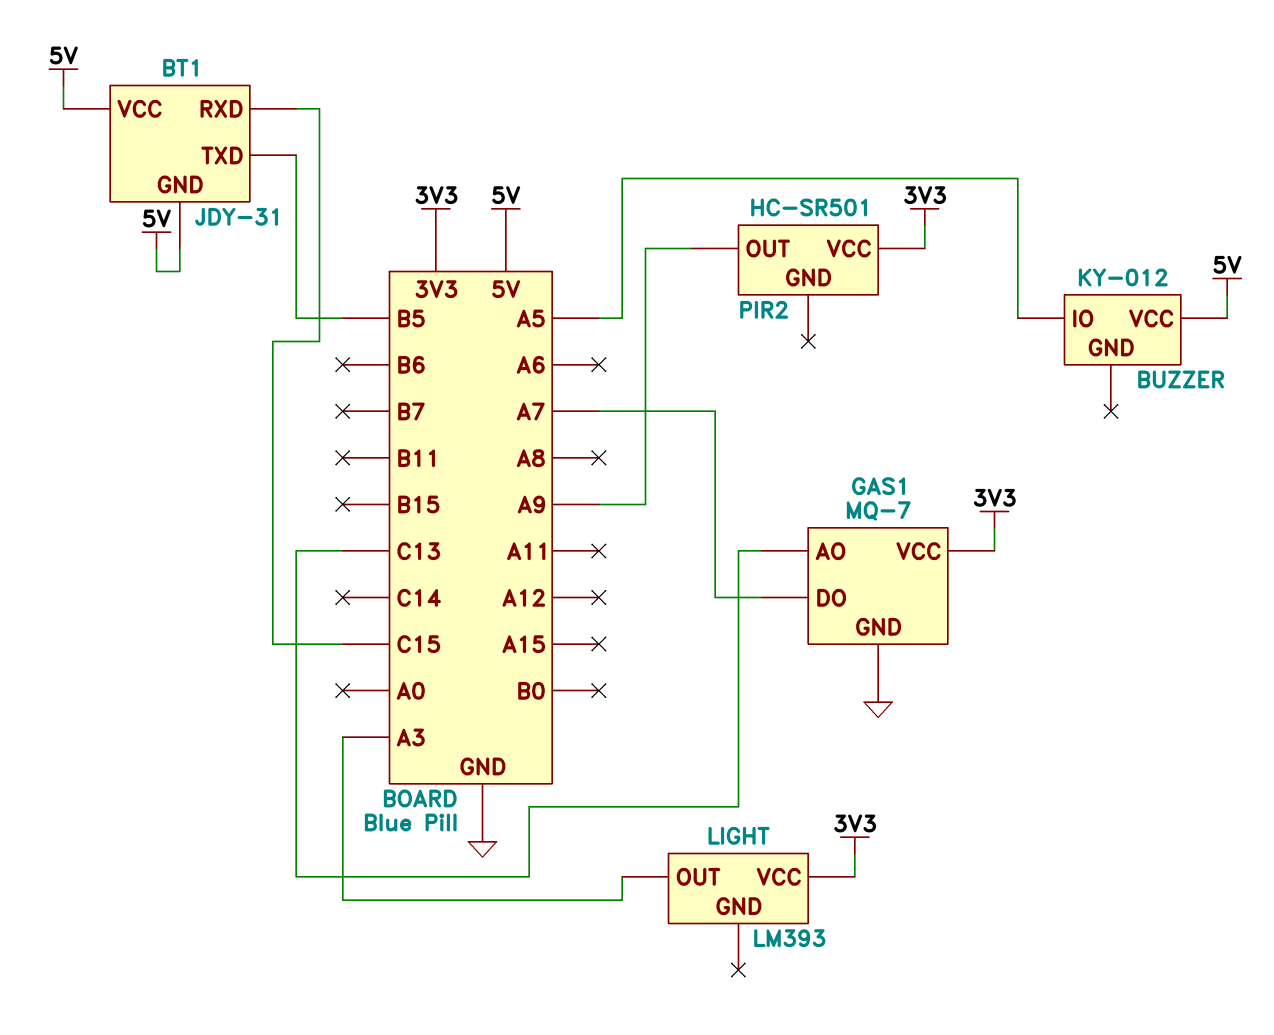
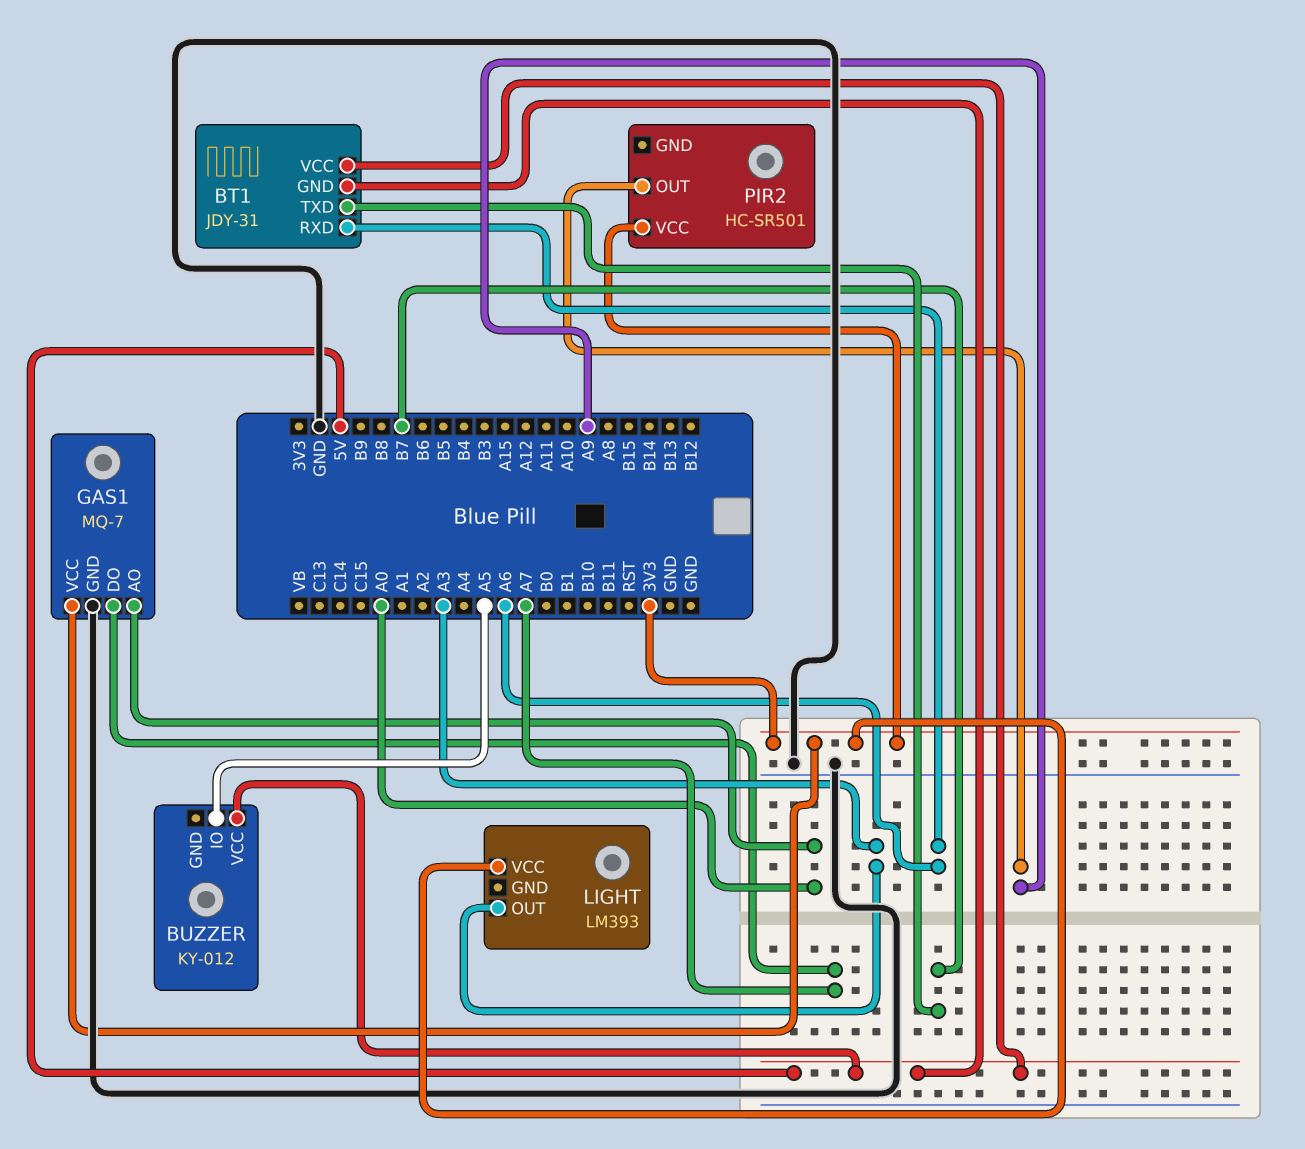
BT1 pin RXD: C15 -> A6
BT1 pin TXD: B5 -> B7
GAS1 pin AO: C13 -> A0

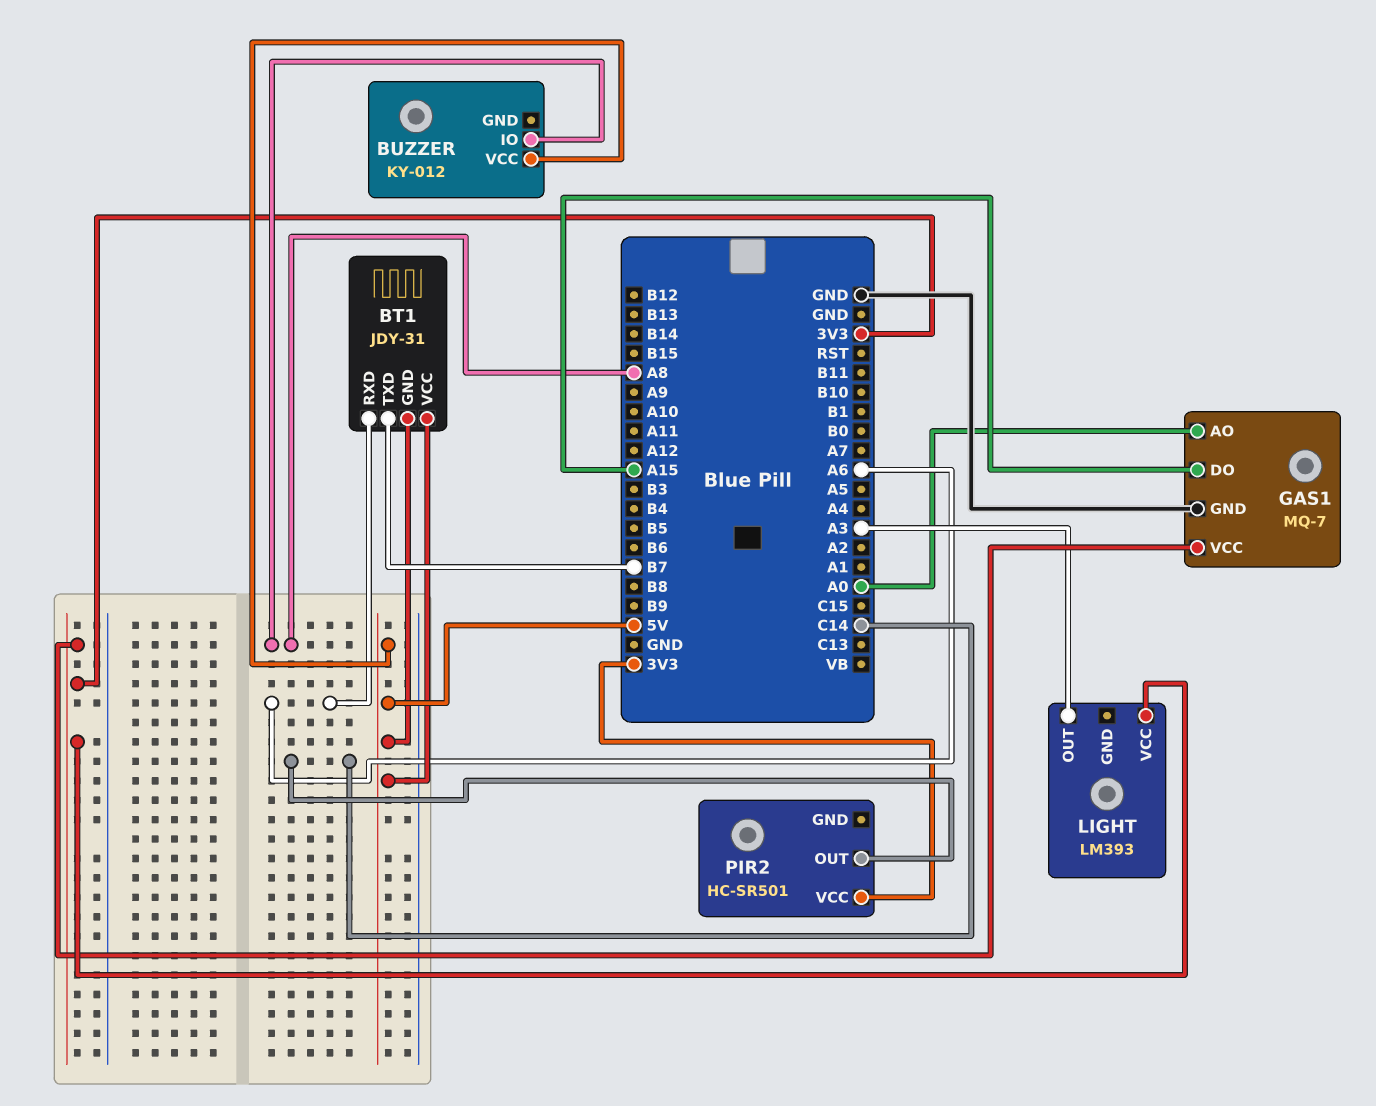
BUZZER pin IO: A5 -> A8
GAS1 pin DO: A7 -> A15
PIR2 pin OUT: A9 -> C14

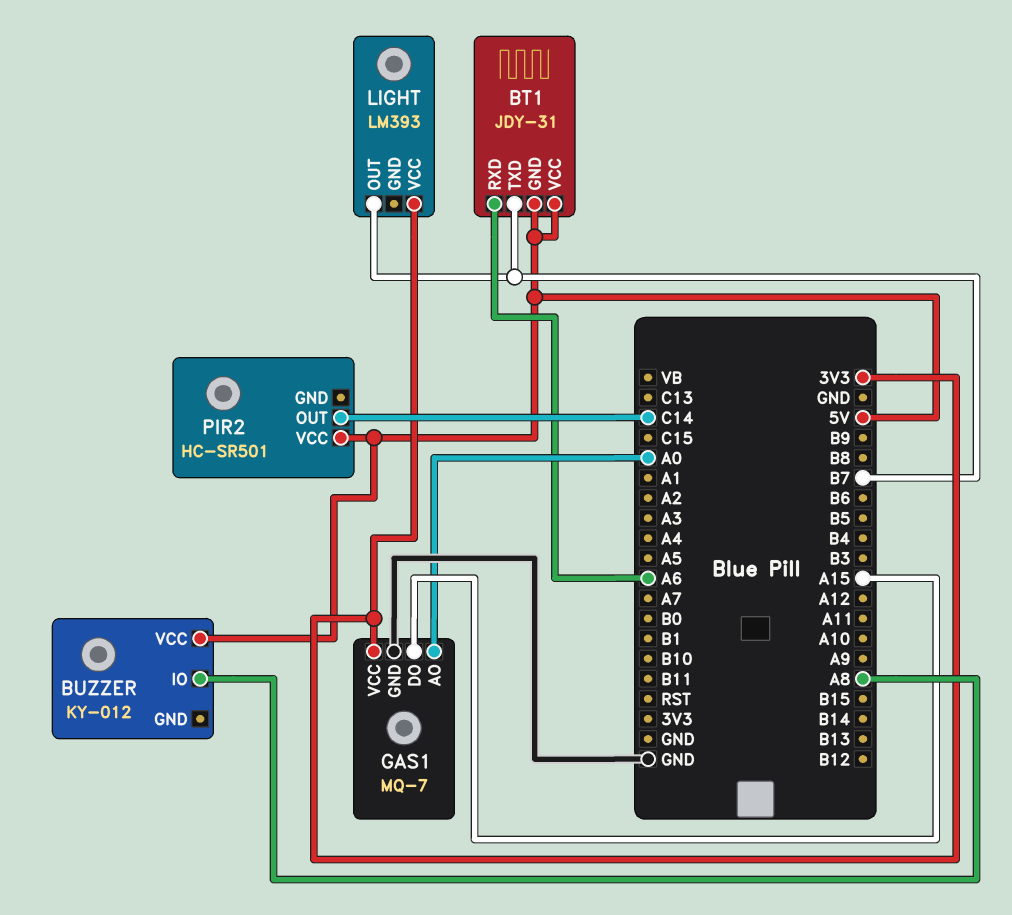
LIGHT pin OUT: A3 -> B7
PIR2 pin VCC: 3V3 -> 5V

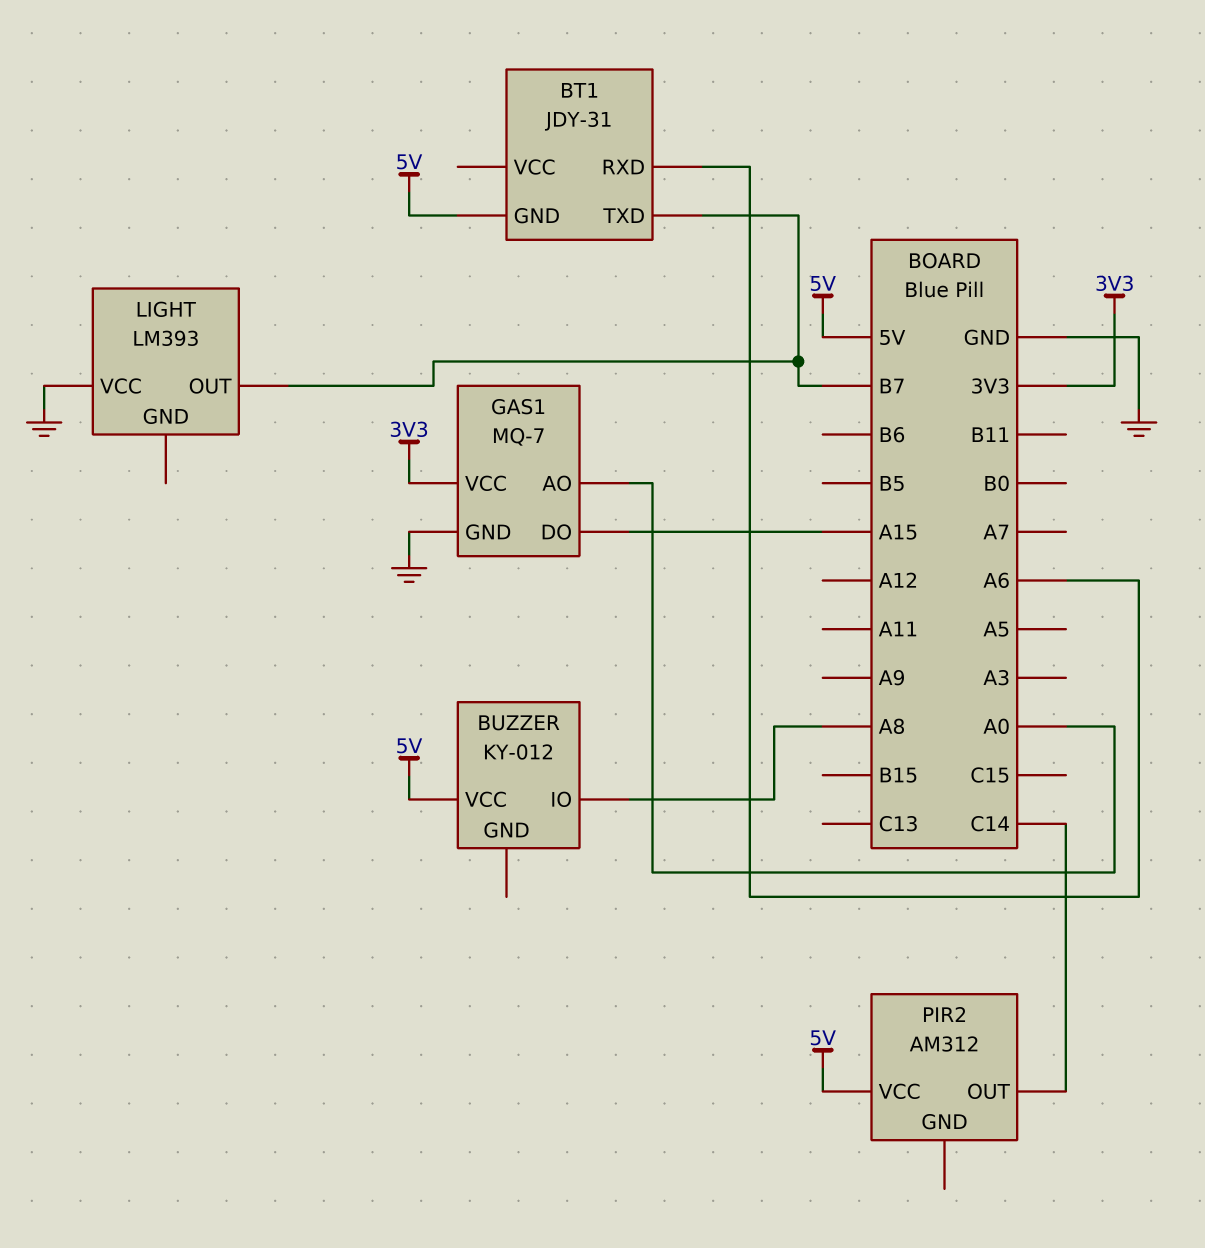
BT1 pin VCC: 5V -> none
LIGHT pin VCC: 3V3 -> GND
PIR2: HC-SR501 -> AM312

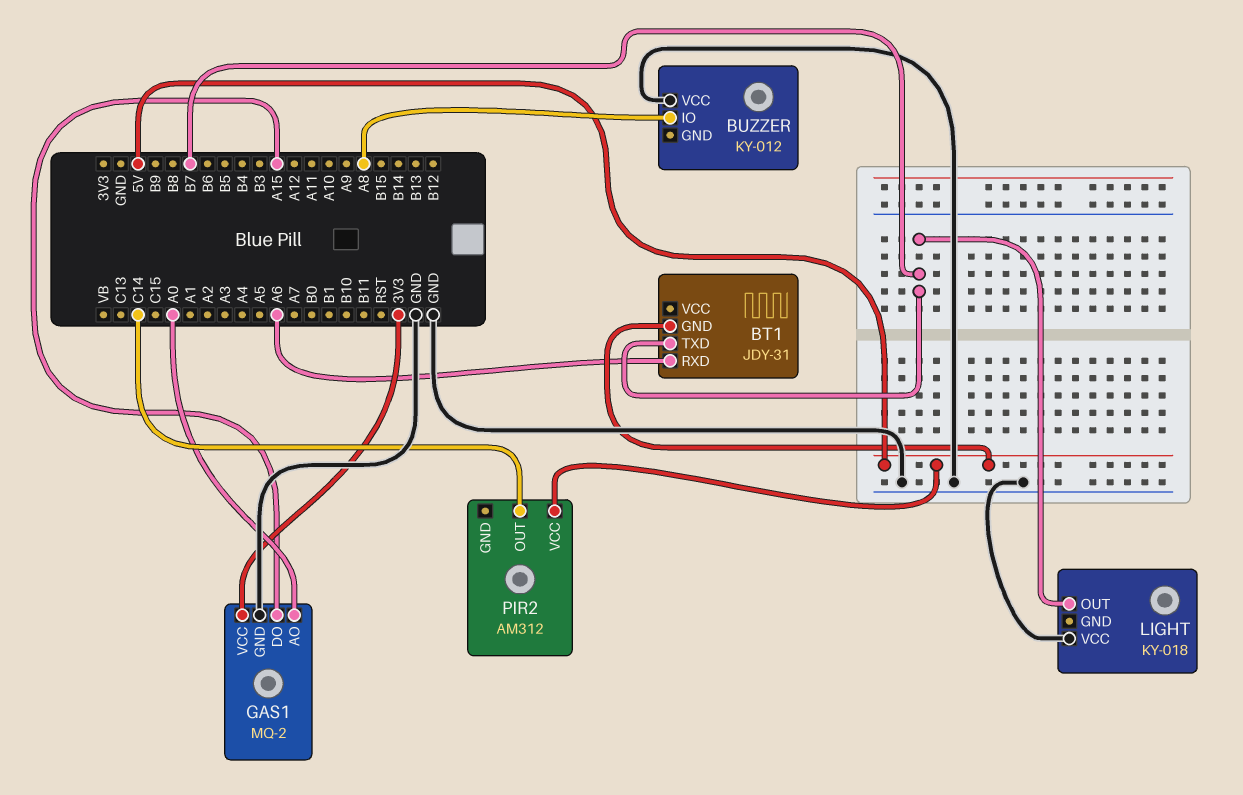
BUZZER pin VCC: 5V -> GND
GAS1: MQ-7 -> MQ-2
LIGHT: LM393 -> KY-018

